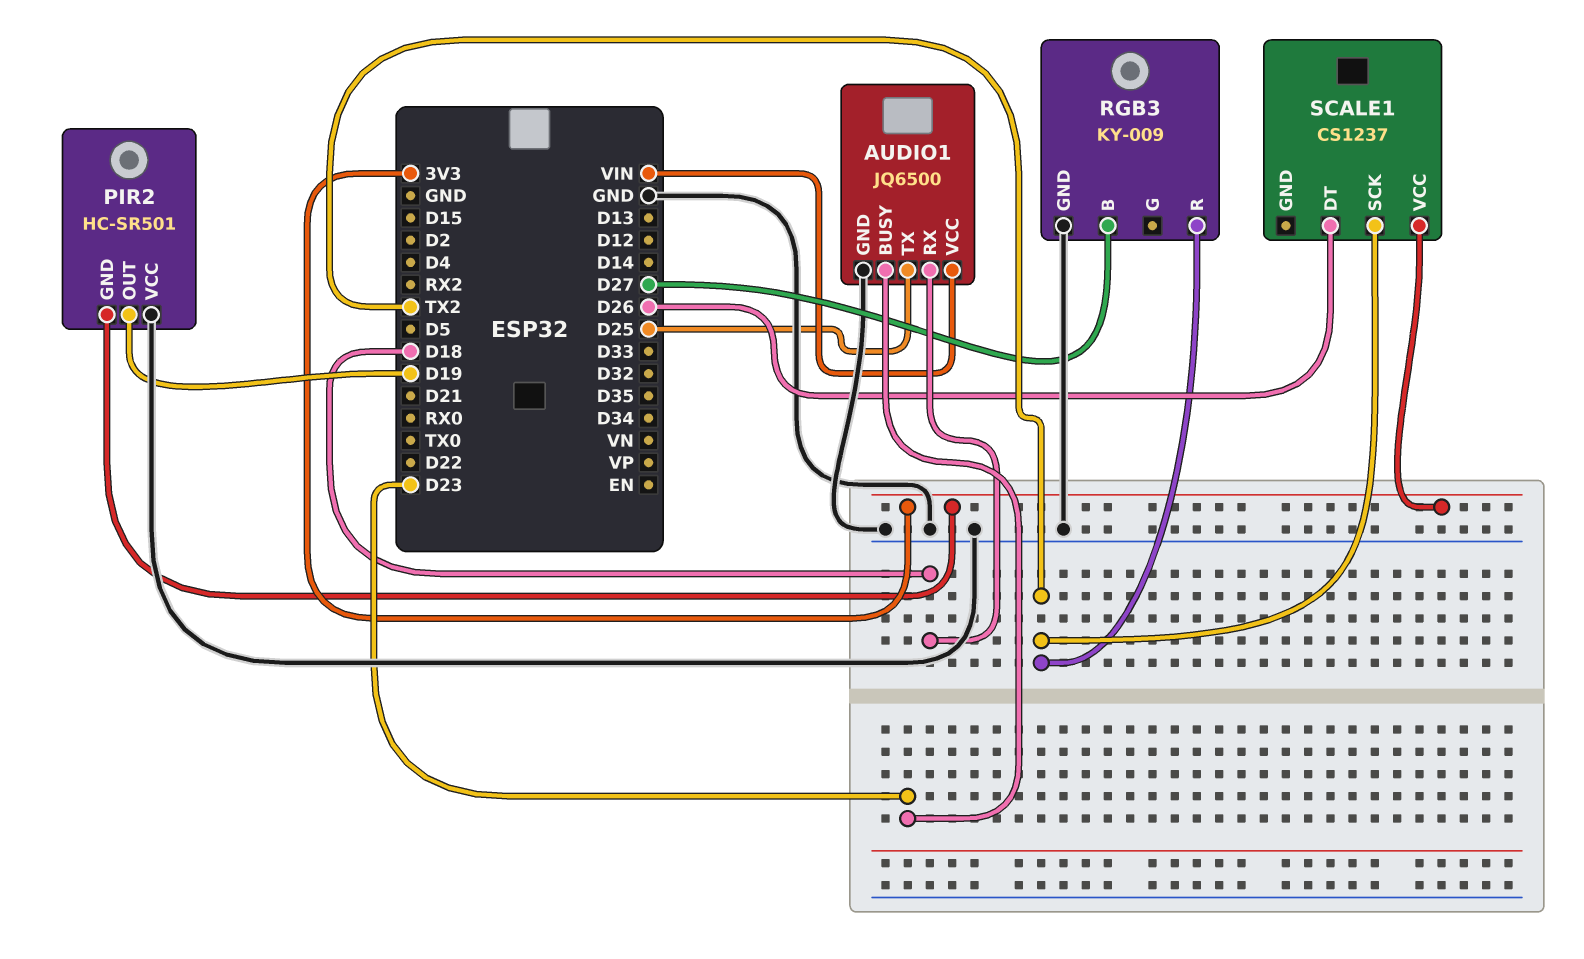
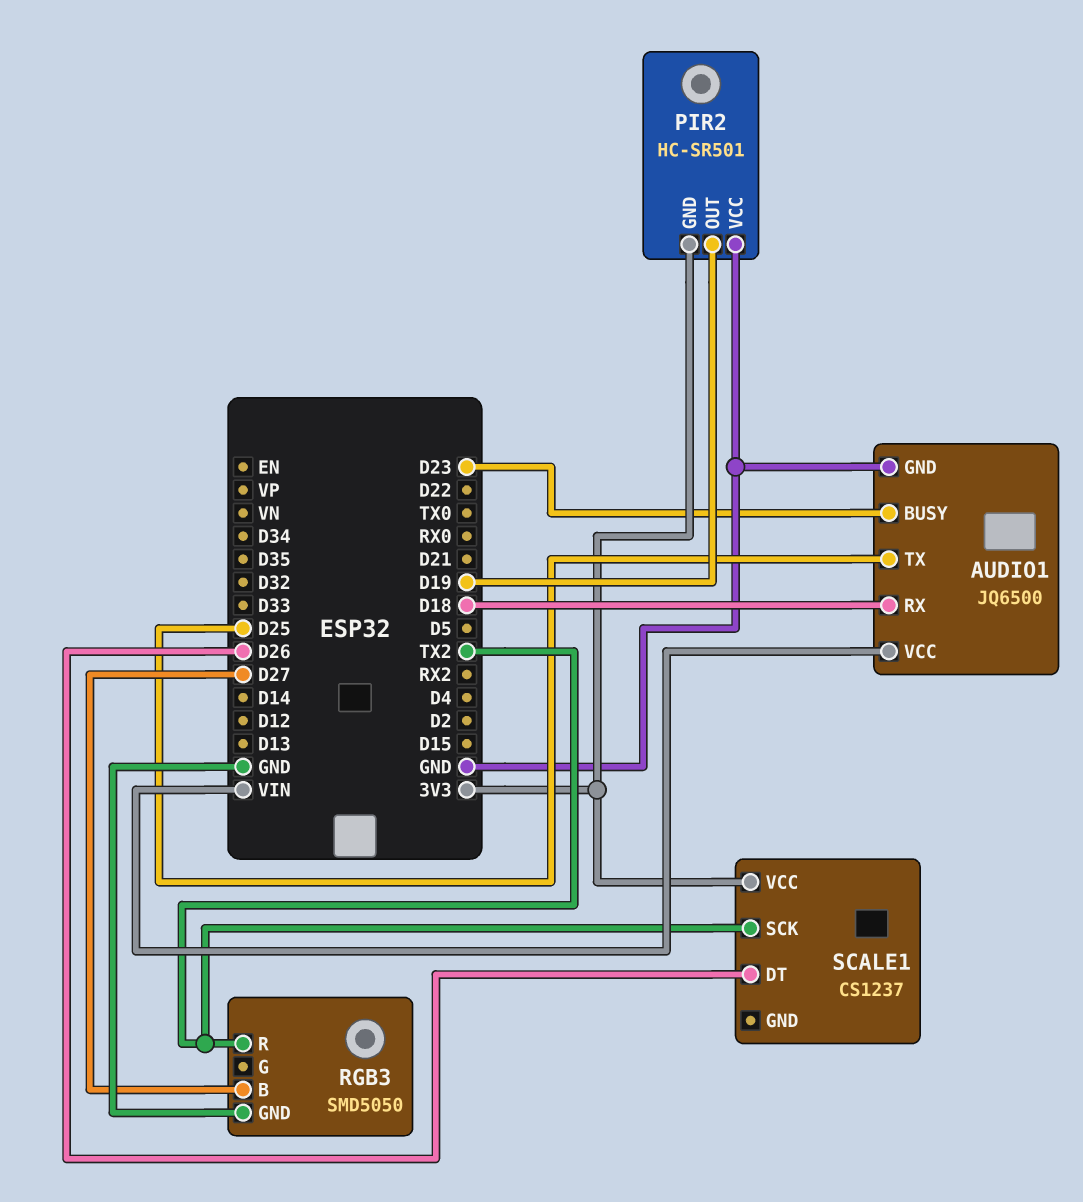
RGB3: KY-009 -> SMD5050

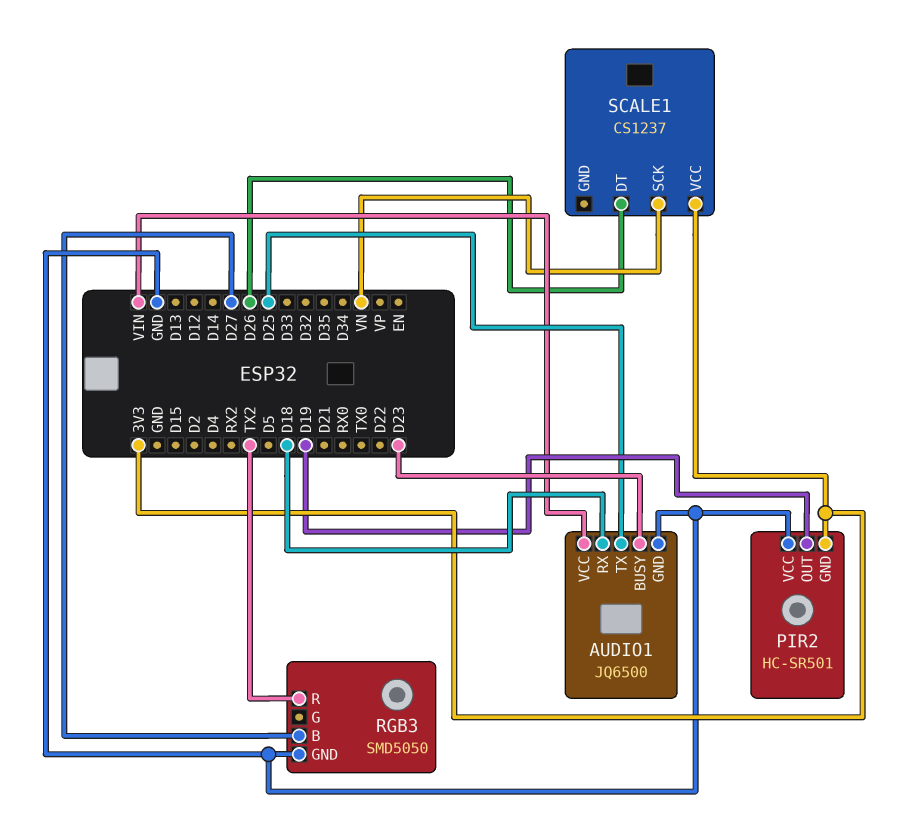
SCALE1 pin SCK: TX2 -> VN

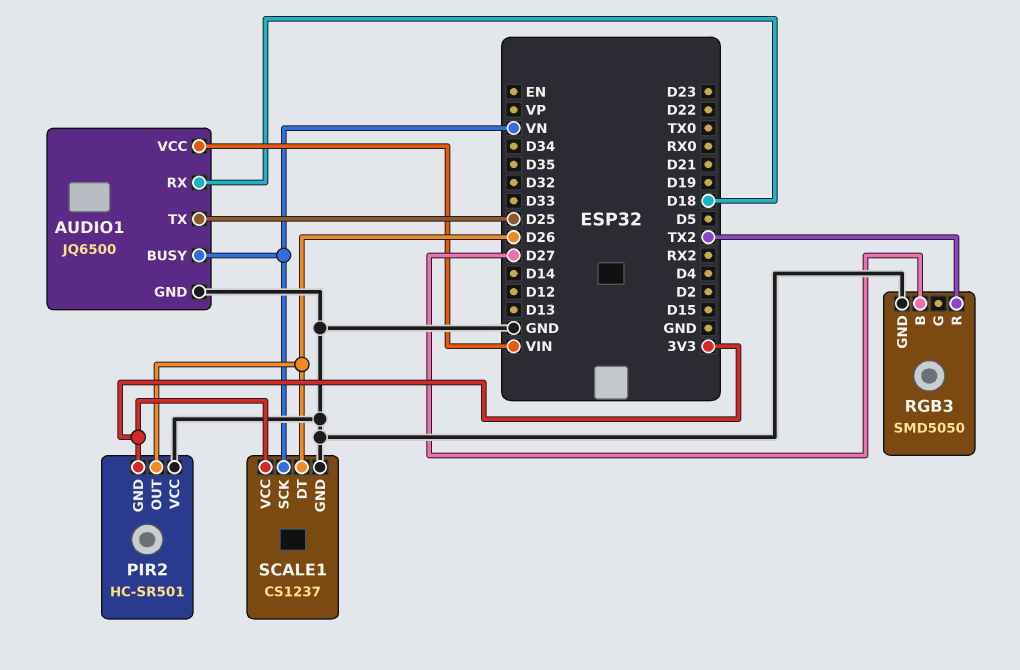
AUDIO1 pin BUSY: D23 -> VN
PIR2 pin OUT: D19 -> D26
SCALE1 pin GND: none -> GND

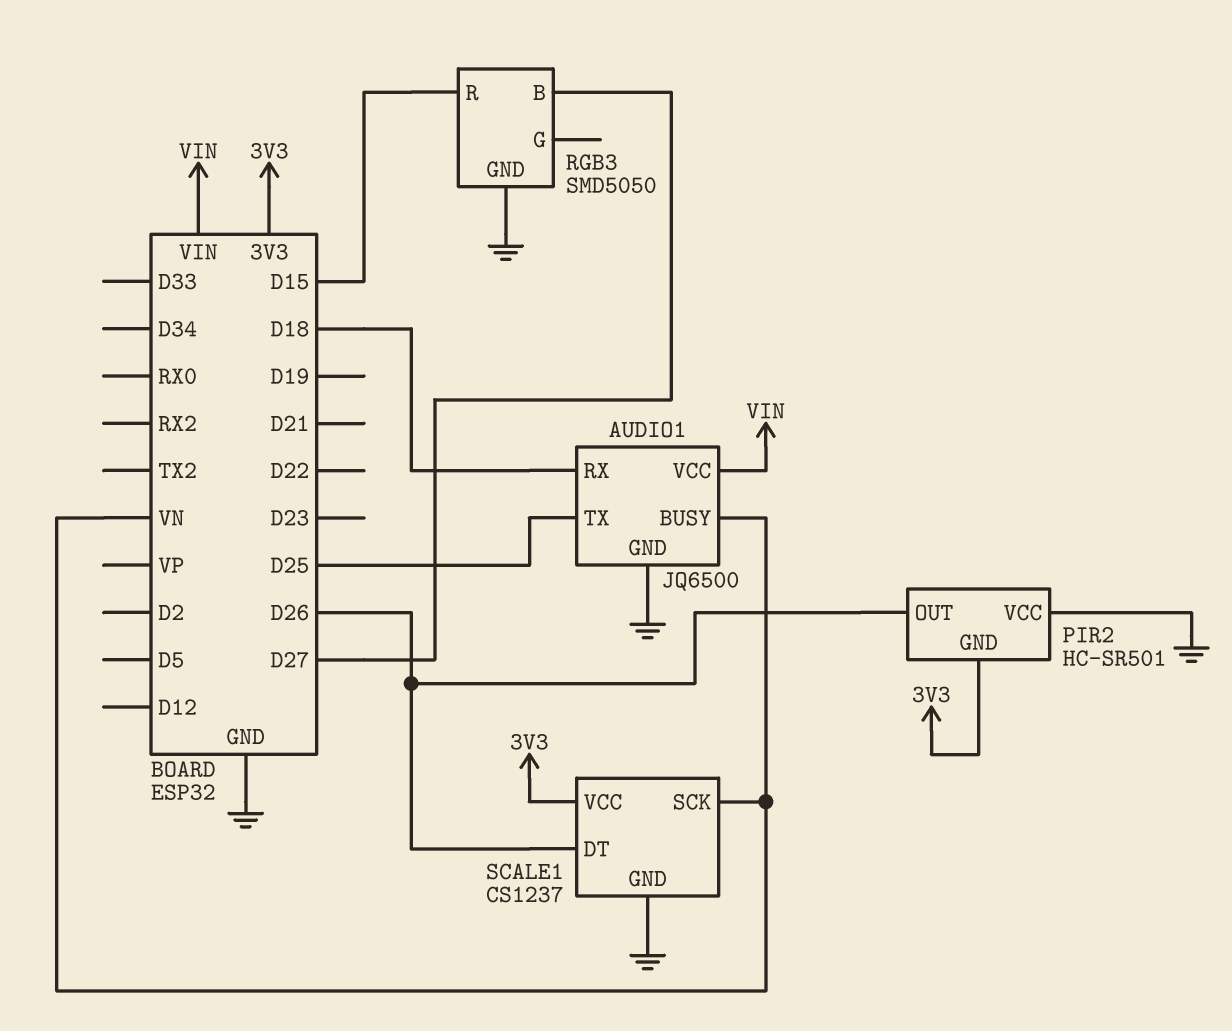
RGB3 pin R: TX2 -> D15

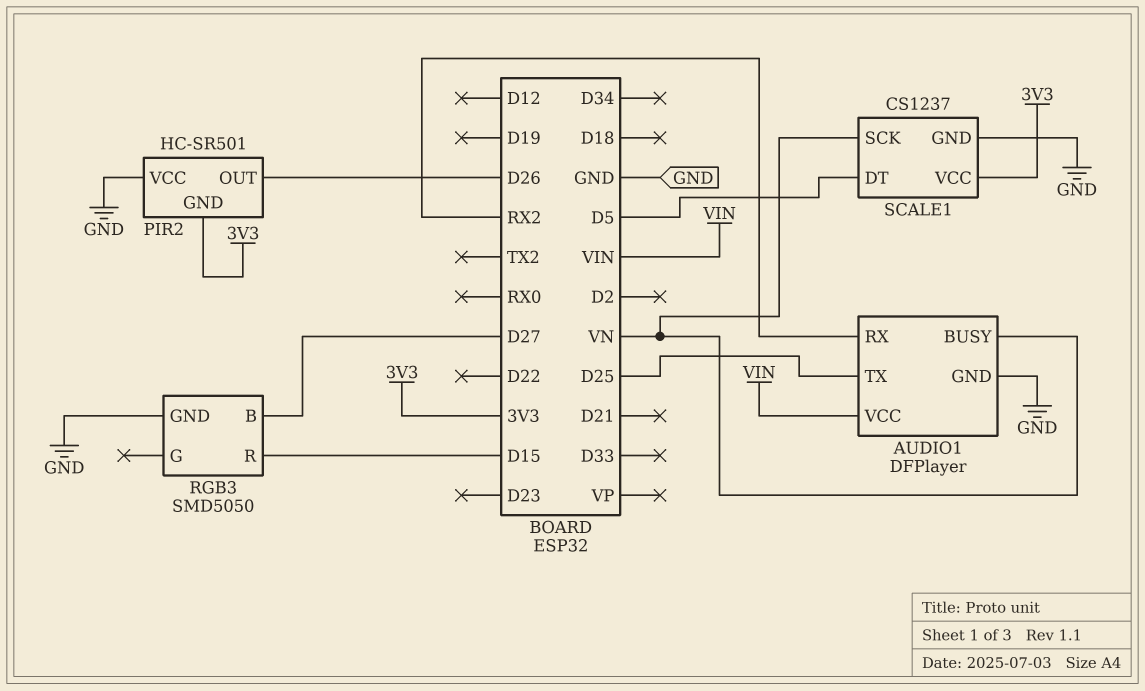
AUDIO1: JQ6500 -> DFPlayer
AUDIO1 pin RX: D18 -> RX2
SCALE1 pin DT: D26 -> D5

